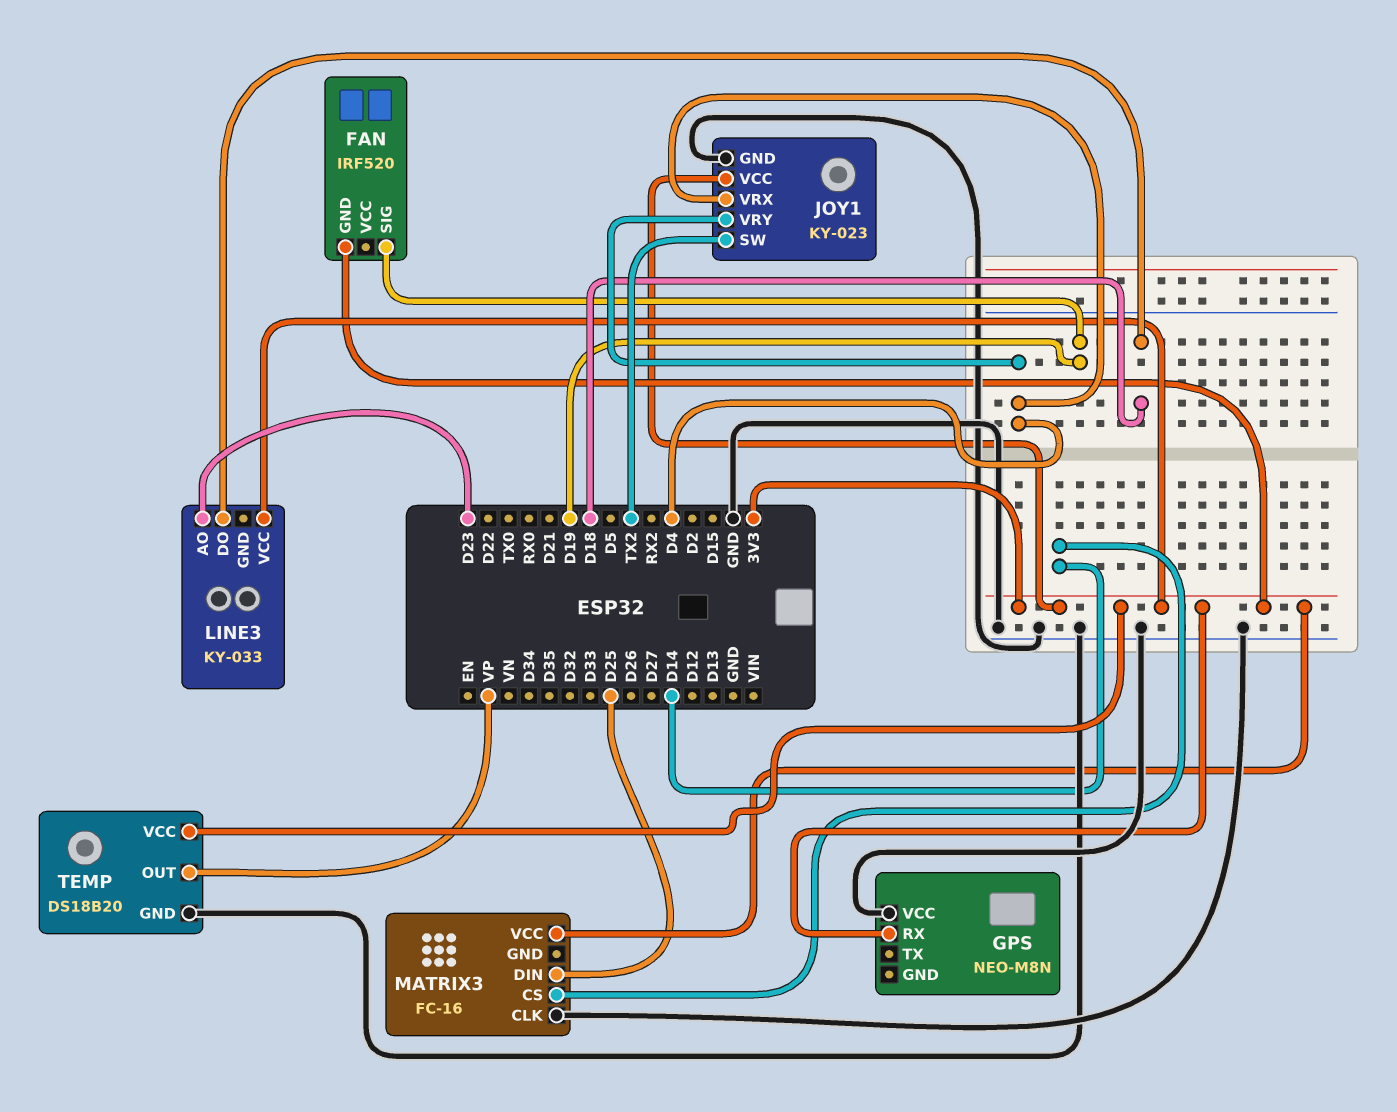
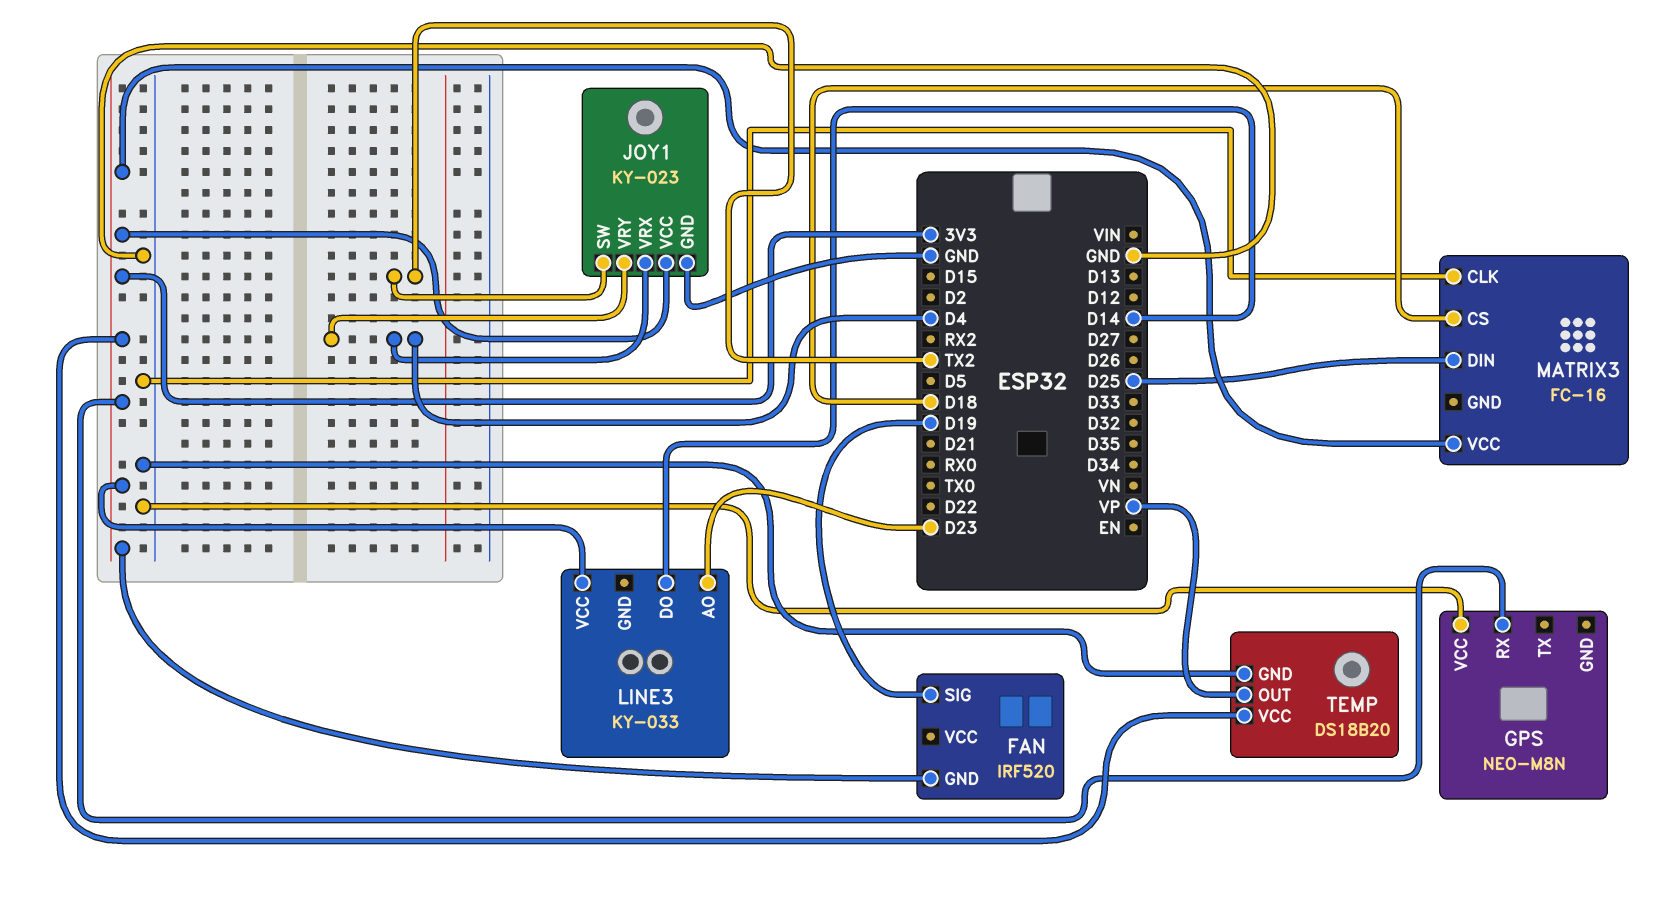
LINE3 pin DO: D18 -> D14
MATRIX3 pin CS: D14 -> D18

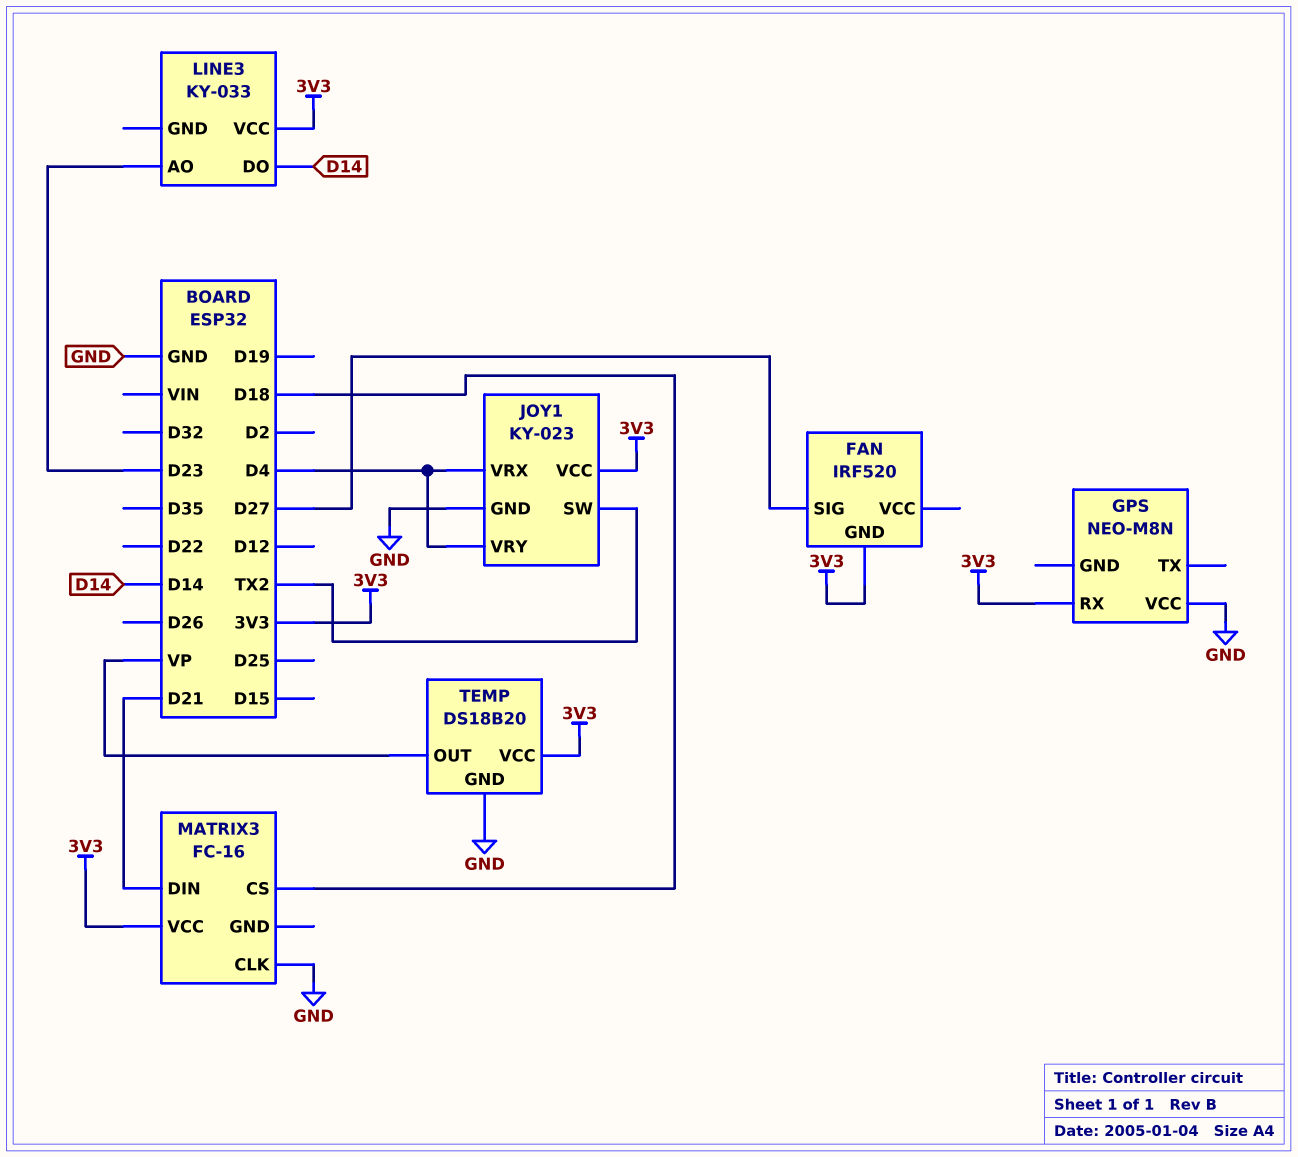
FAN pin SIG: D19 -> D27
MATRIX3 pin DIN: D25 -> D21

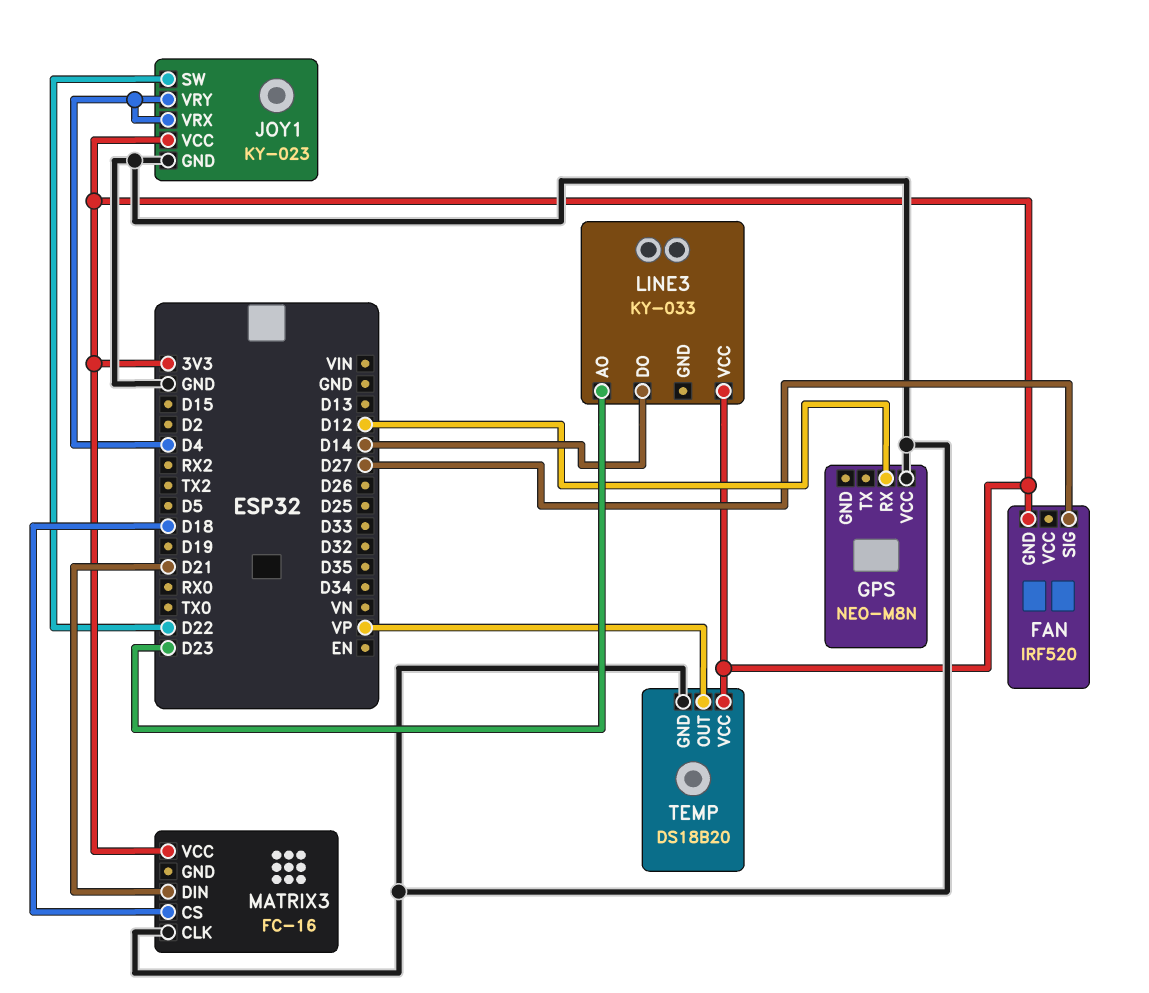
GPS pin RX: 3V3 -> D12
JOY1 pin SW: TX2 -> D22

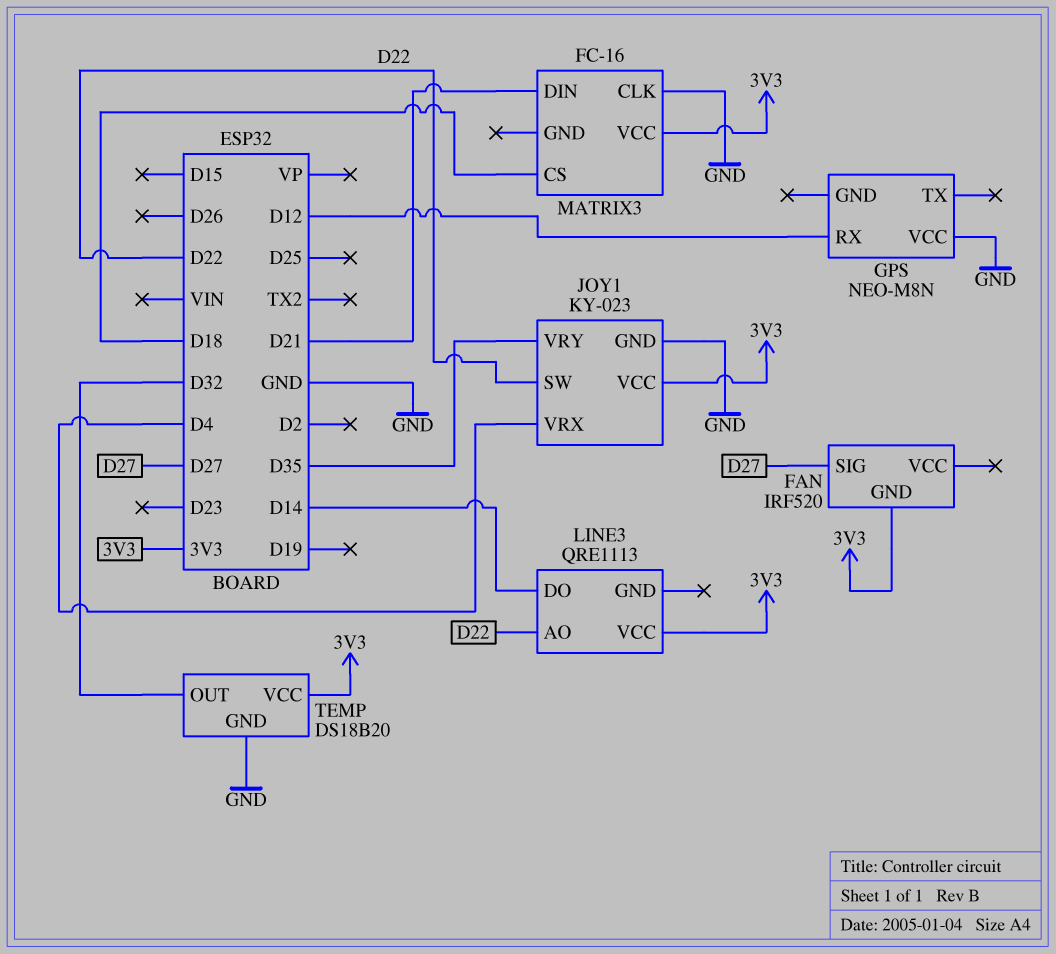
JOY1 pin VRY: D4 -> D35
LINE3: KY-033 -> QRE1113
LINE3 pin AO: D23 -> D22
TEMP pin OUT: VP -> D32

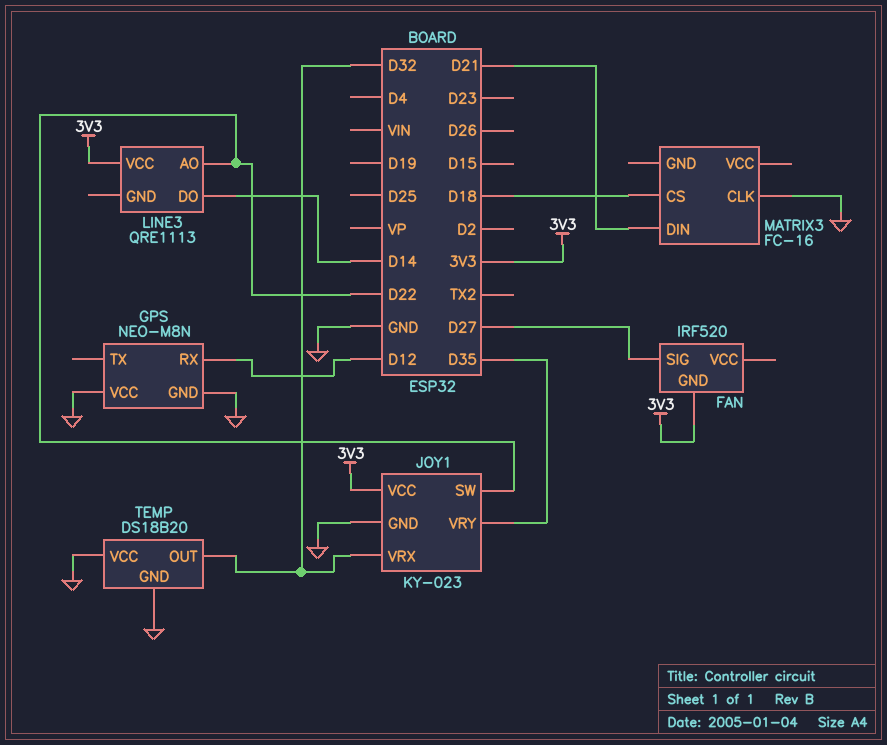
GPS pin GND: none -> GND
JOY1 pin VRX: D4 -> D32
MATRIX3 pin VCC: 3V3 -> none
TEMP pin VCC: 3V3 -> GND

